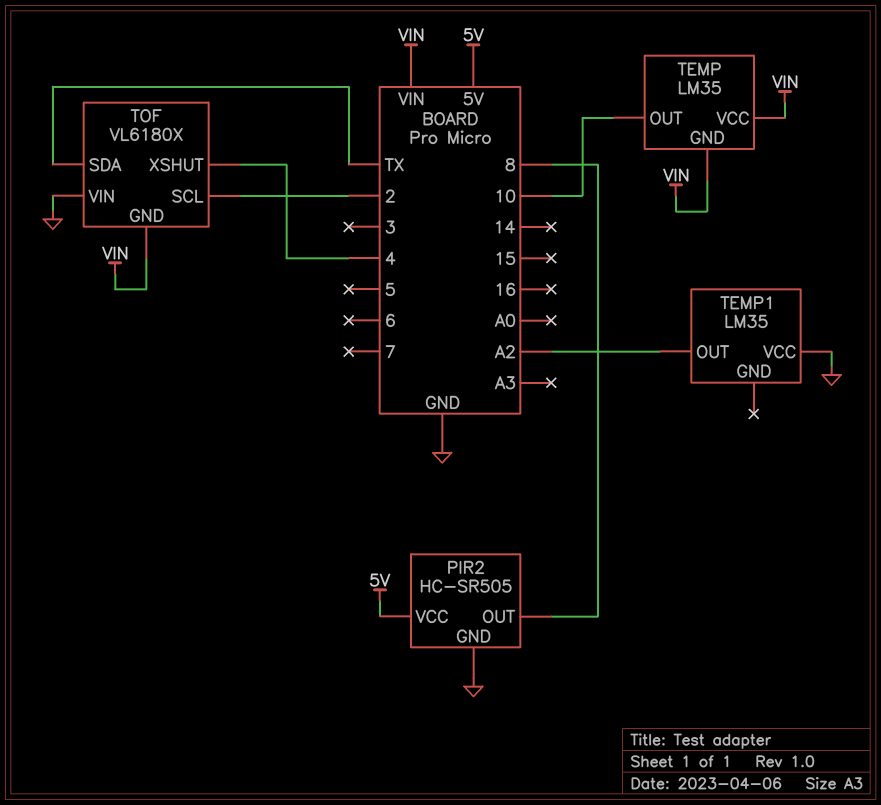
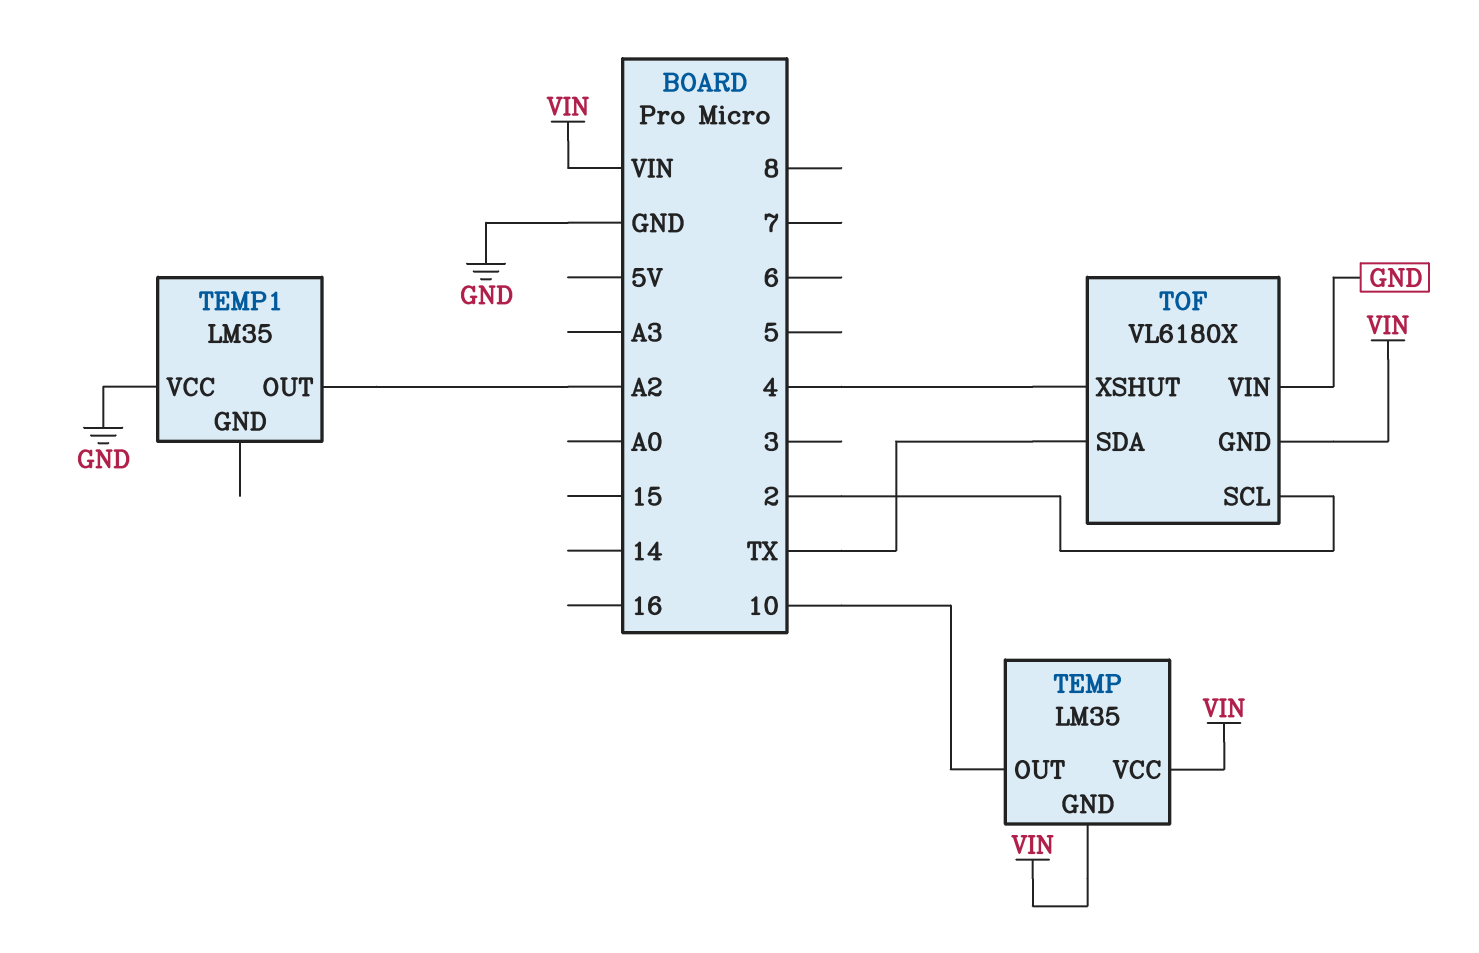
PIR2: HC-SR505 -> none
PIR2 pin GND: GND -> none
PIR2 pin OUT: 8 -> none
PIR2 pin VCC: 5V -> none

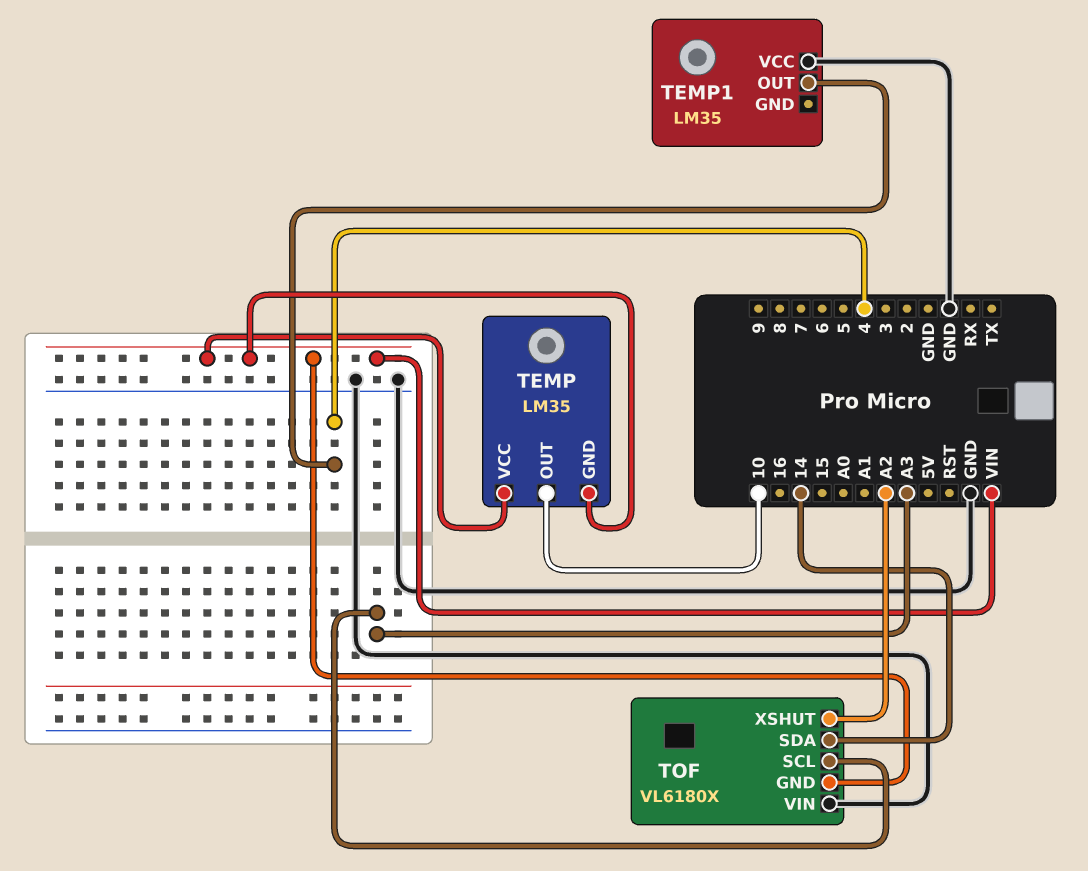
TEMP1 pin OUT: A2 -> 4
TOF pin SCL: 2 -> A3
TOF pin SDA: TX -> 14
TOF pin XSHUT: 4 -> A2

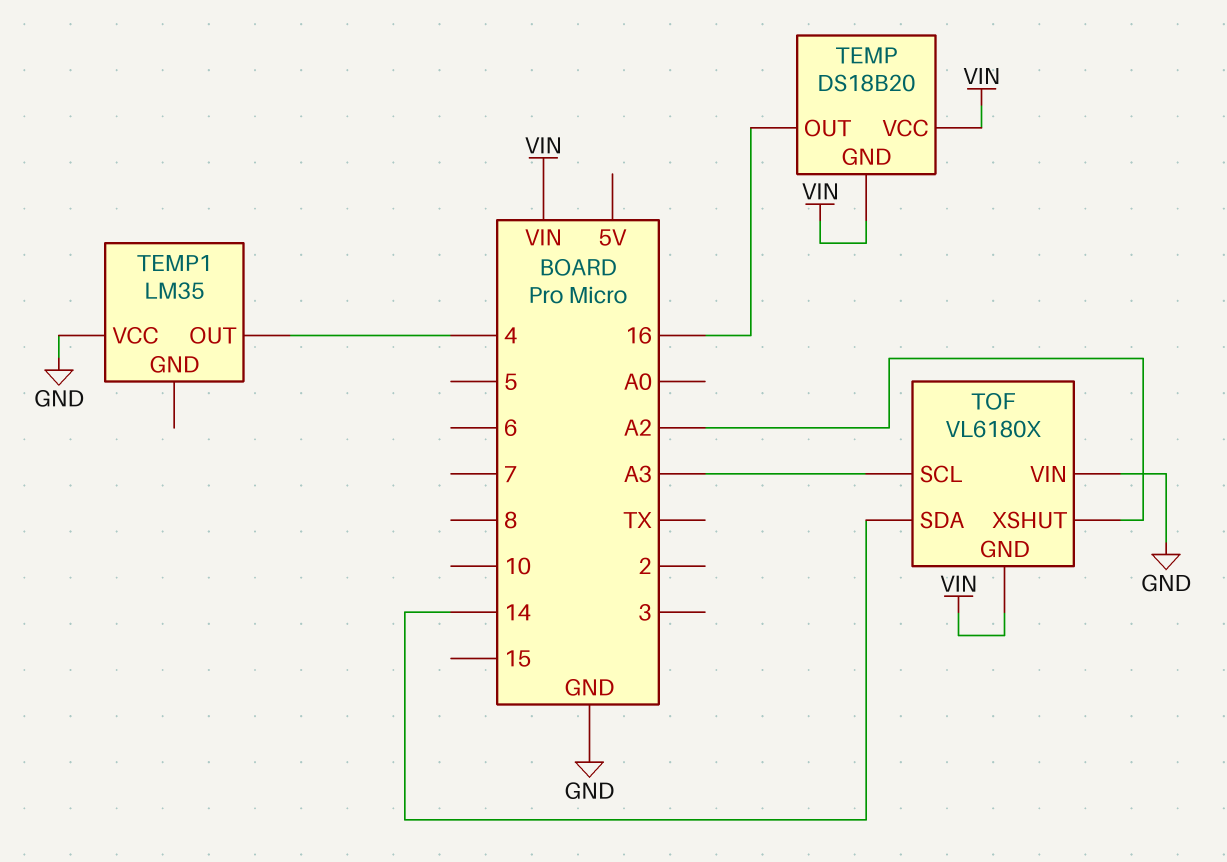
TEMP: LM35 -> DS18B20
TEMP pin OUT: 10 -> 16

